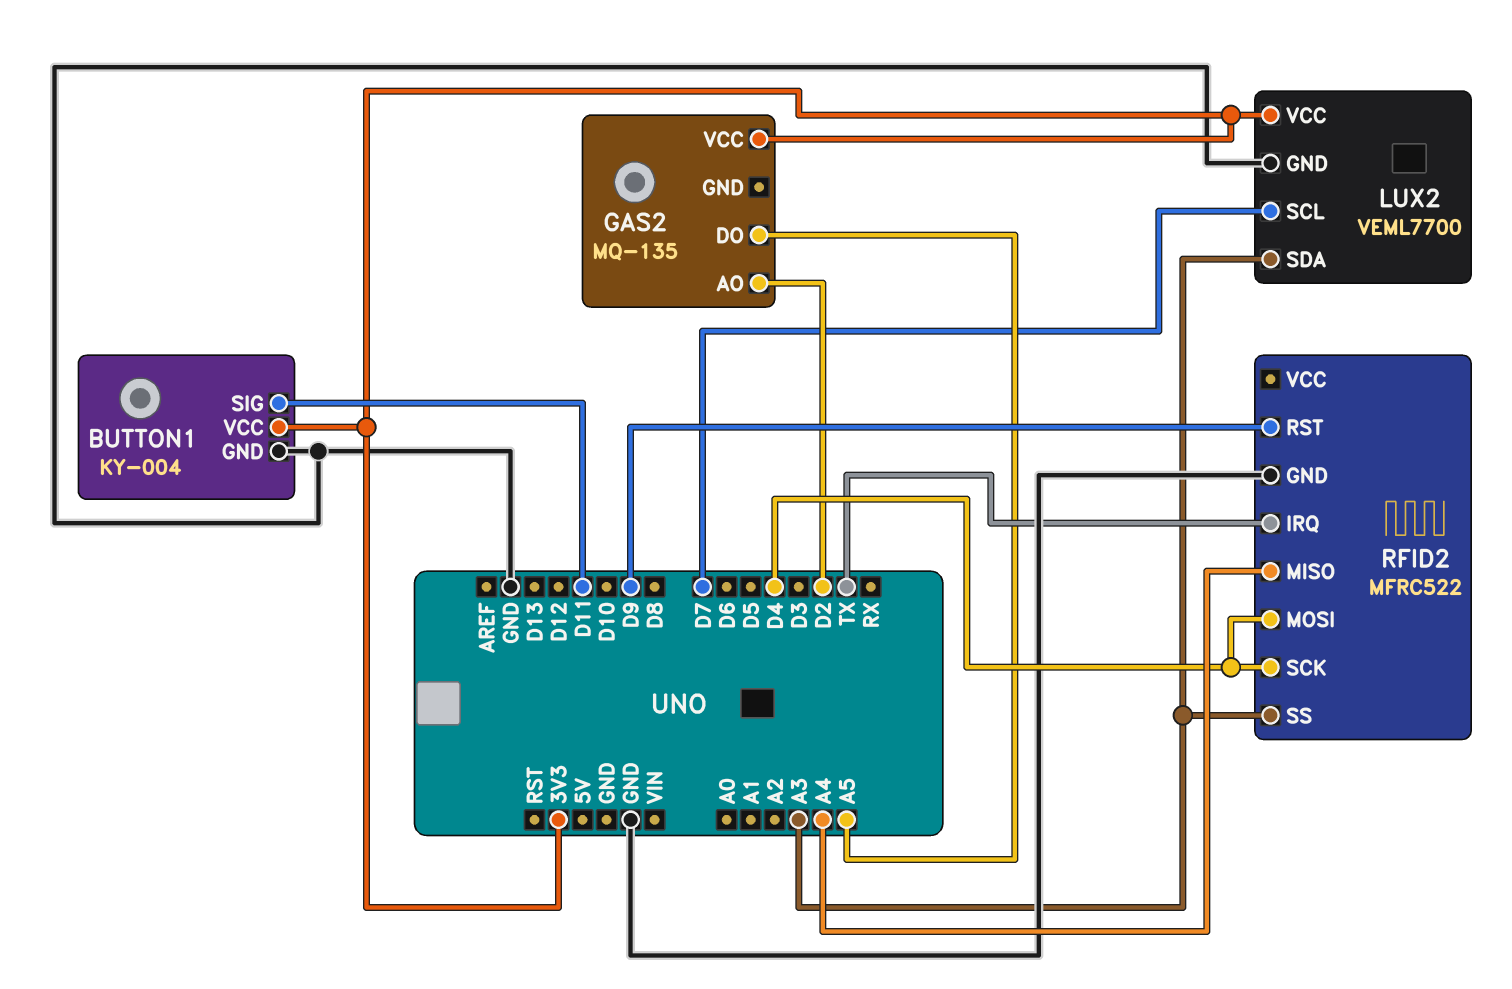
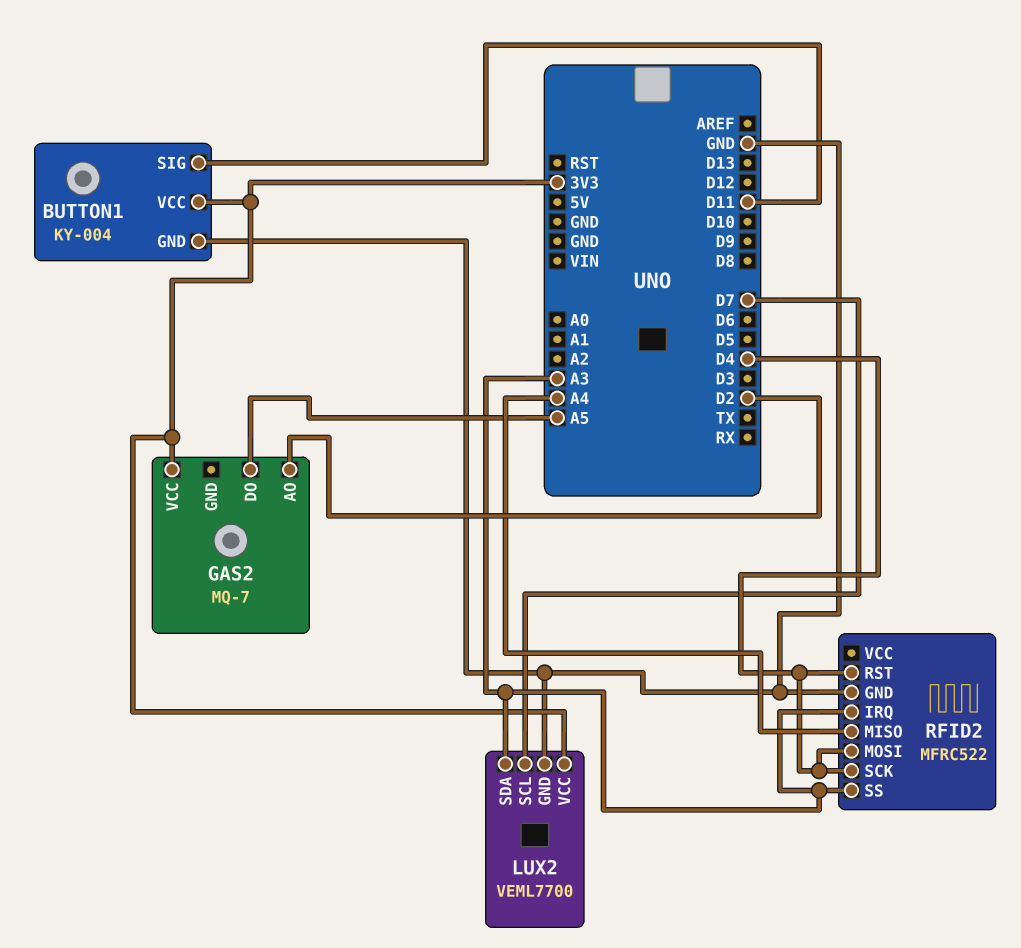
GAS2: MQ-135 -> MQ-7
RFID2 pin IRQ: TX -> A3
RFID2 pin RST: D9 -> D4

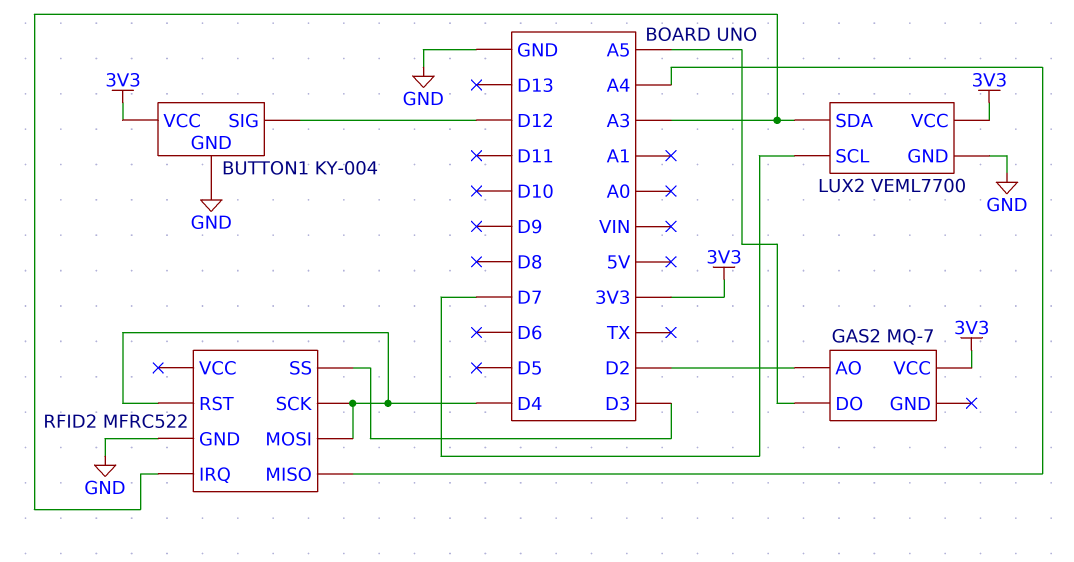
BUTTON1 pin SIG: D11 -> D12
RFID2 pin SS: A3 -> D3

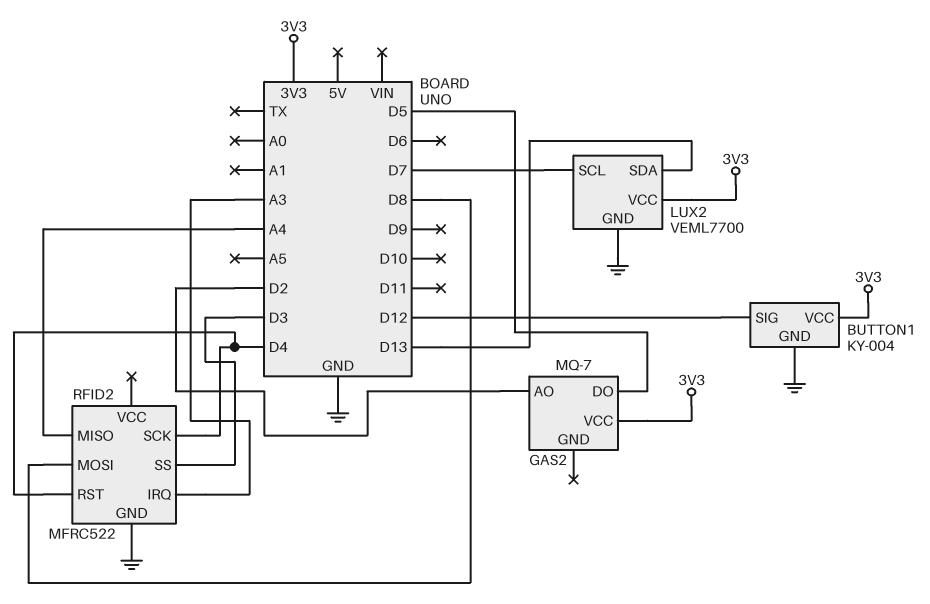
GAS2 pin DO: A5 -> D5
LUX2 pin SDA: A3 -> D13
RFID2 pin MOSI: D4 -> D8

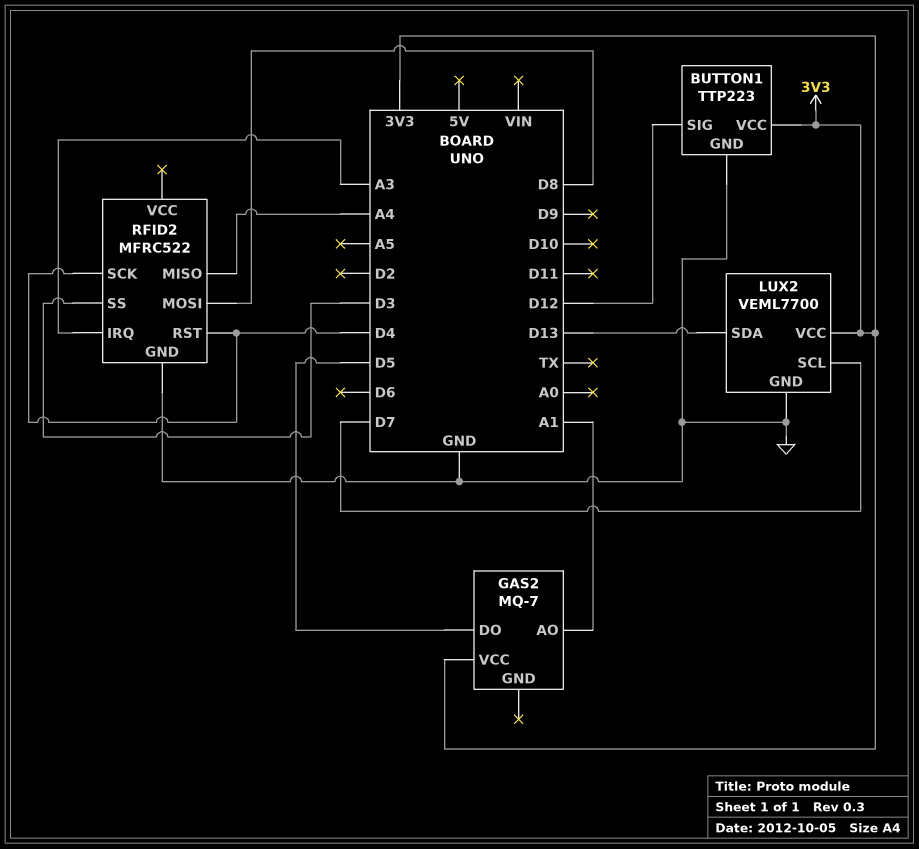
BUTTON1: KY-004 -> TTP223
GAS2 pin AO: D2 -> A1

